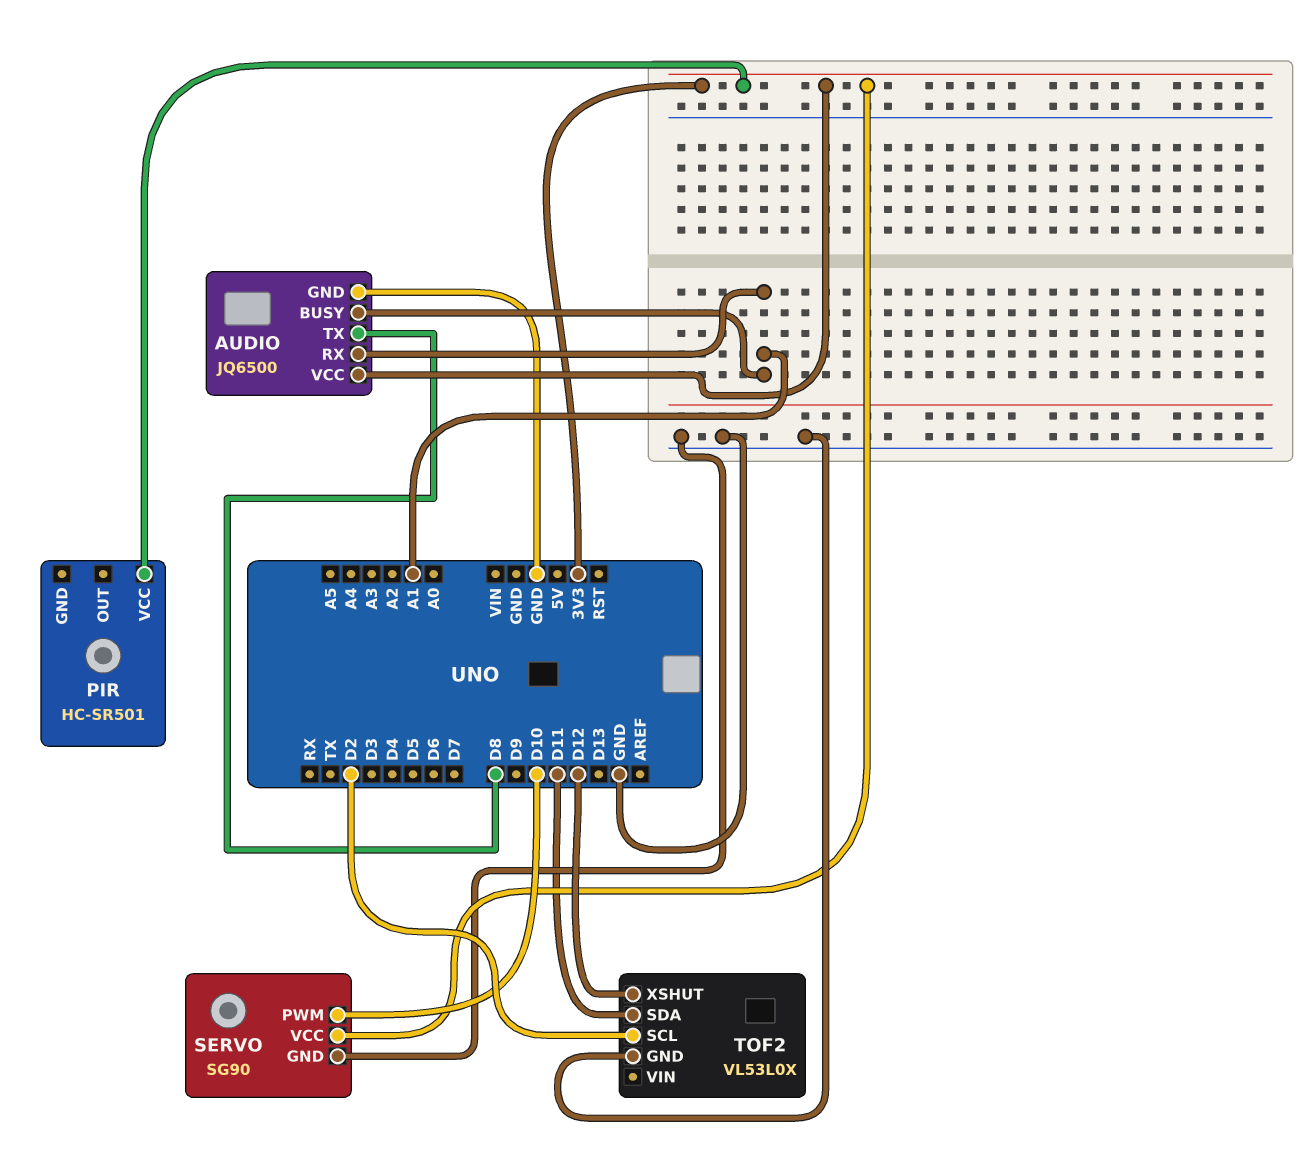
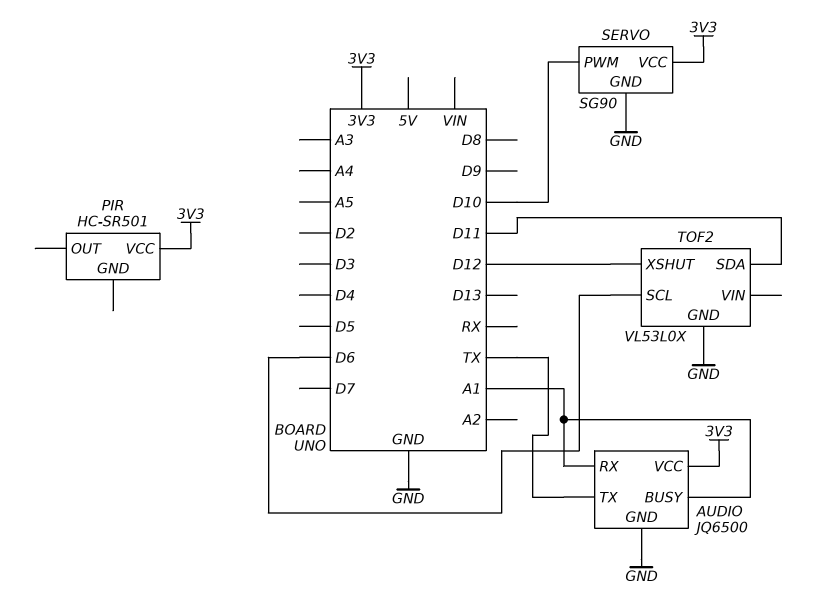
AUDIO pin TX: D8 -> TX
TOF2 pin SCL: D2 -> D6

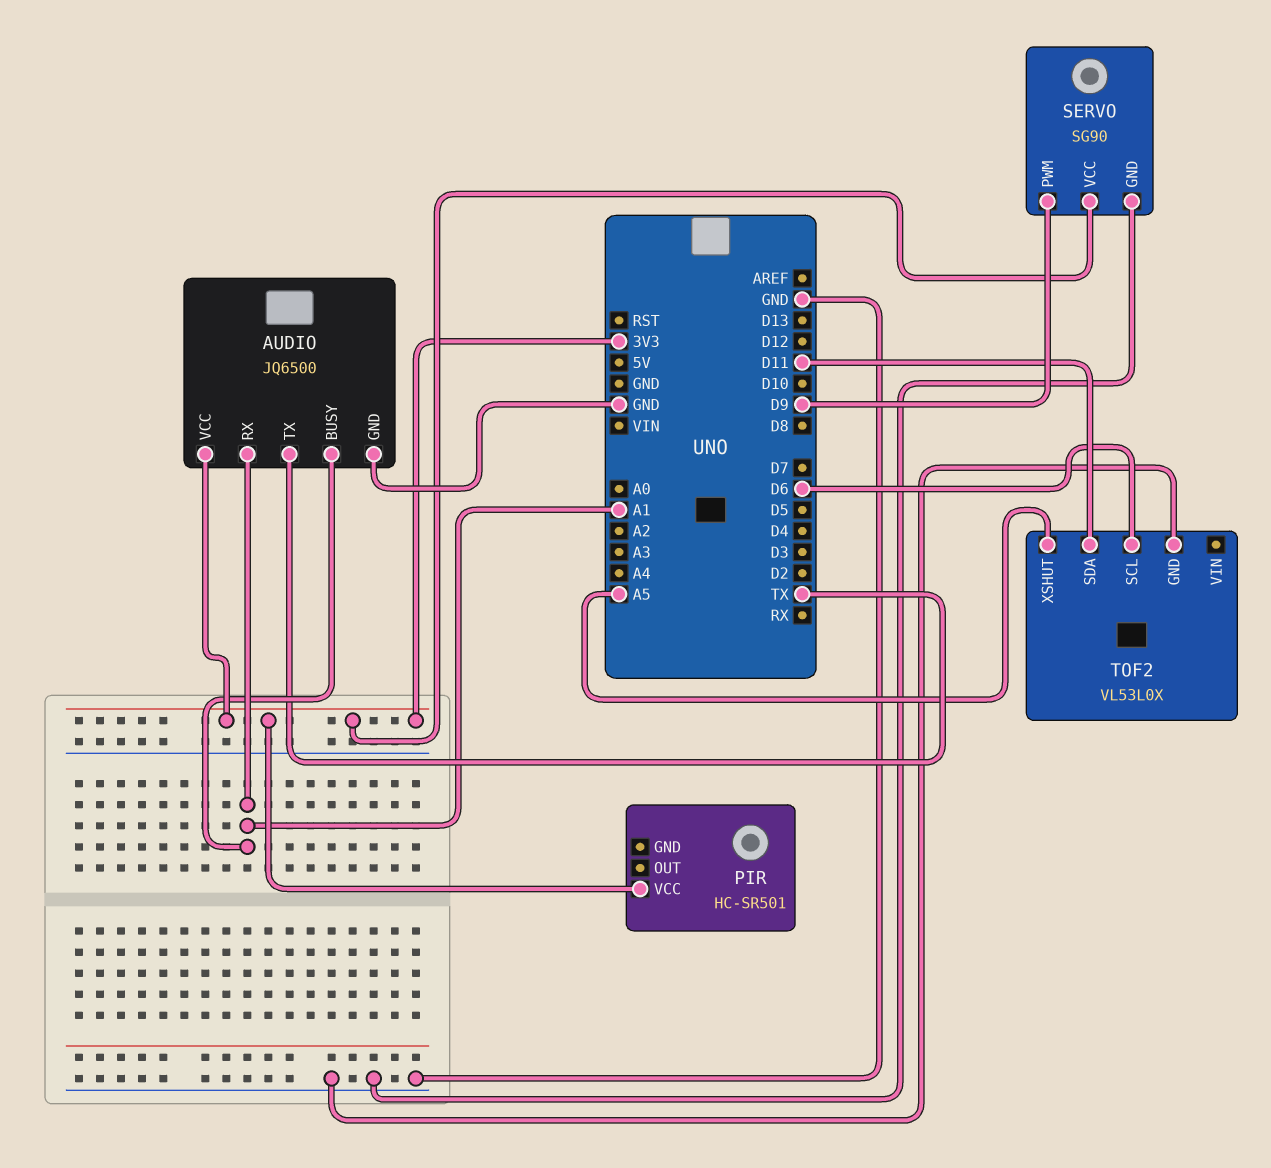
SERVO pin PWM: D10 -> D9
TOF2 pin XSHUT: D12 -> A5

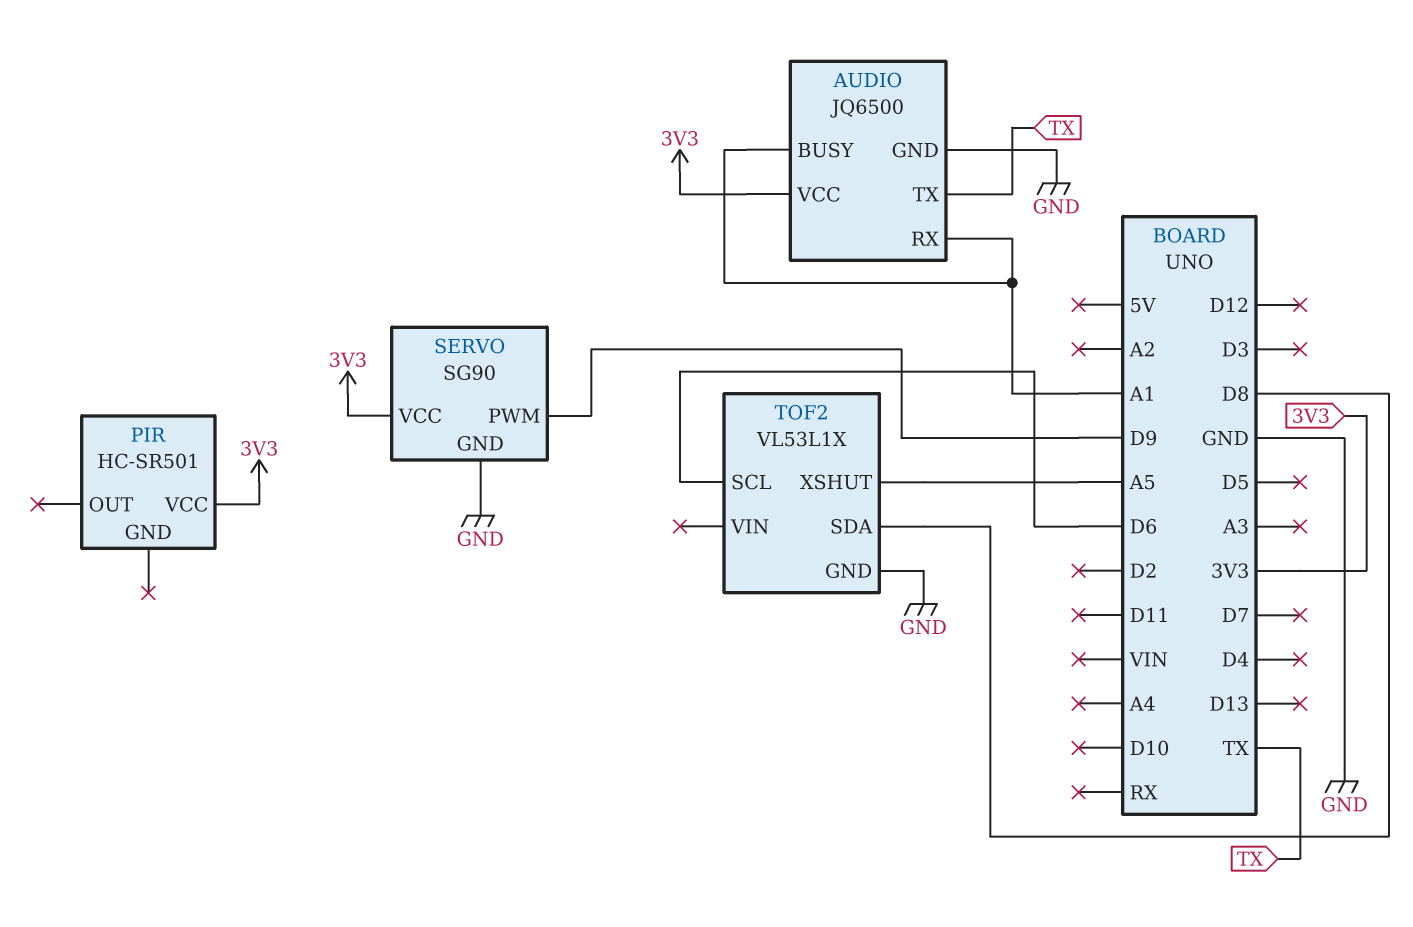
TOF2: VL53L0X -> VL53L1X
TOF2 pin SDA: D11 -> D8

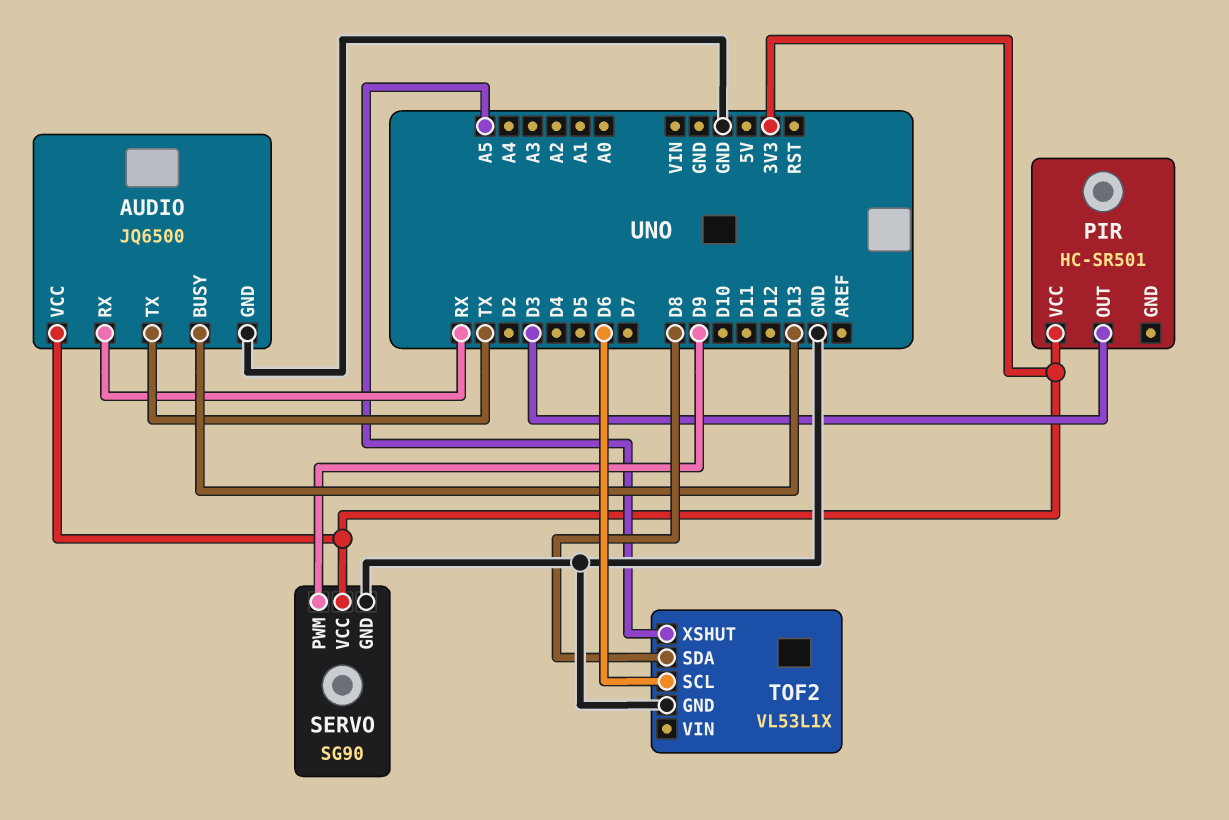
AUDIO pin BUSY: A1 -> D13
AUDIO pin RX: A1 -> RX
PIR pin OUT: none -> D3

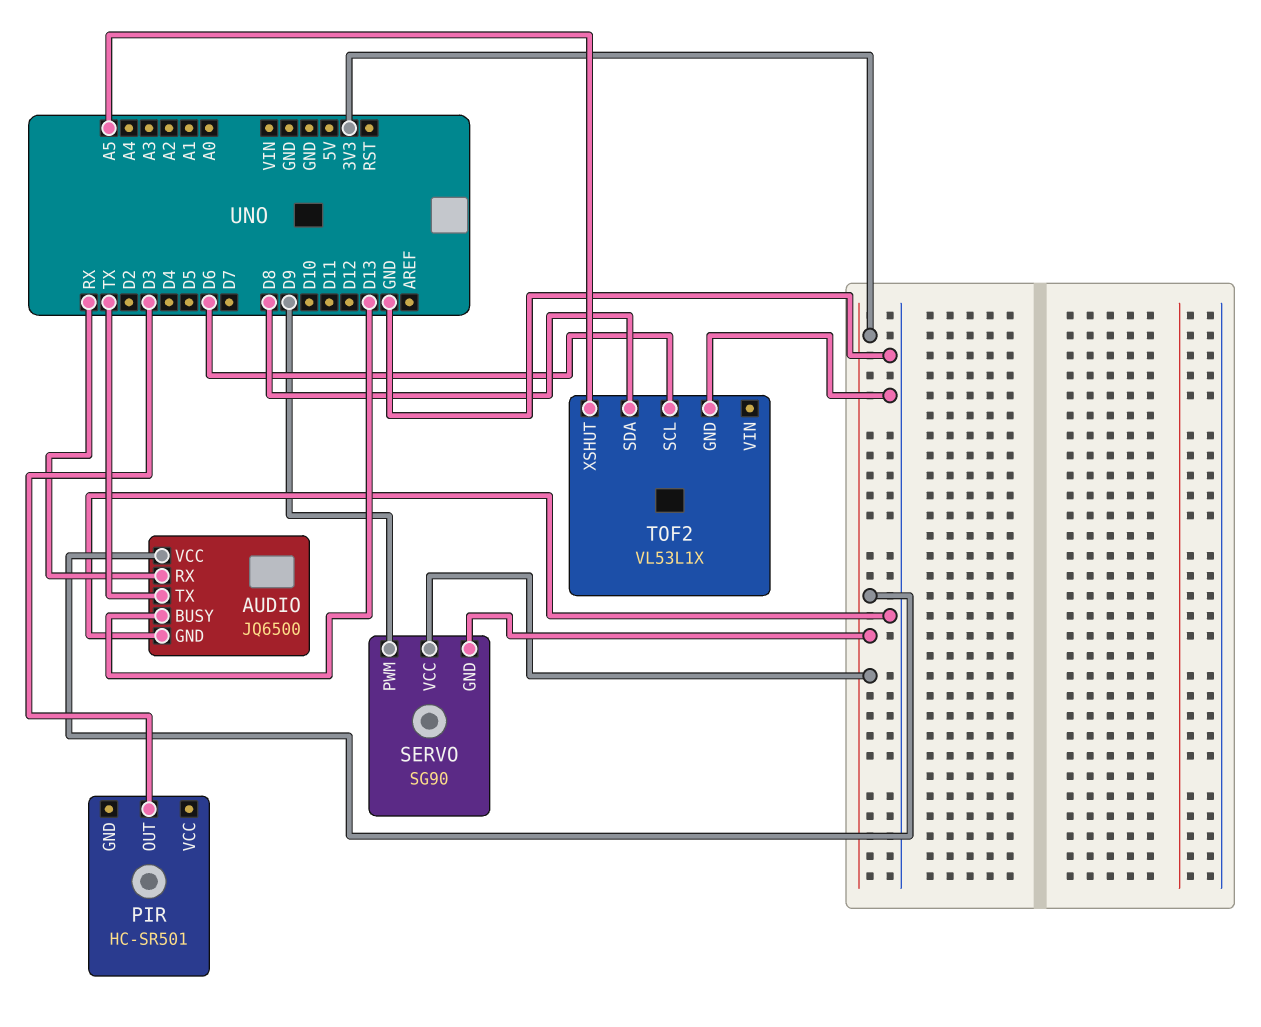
PIR pin VCC: 3V3 -> none
SERVO pin GND: GND -> 3V3

